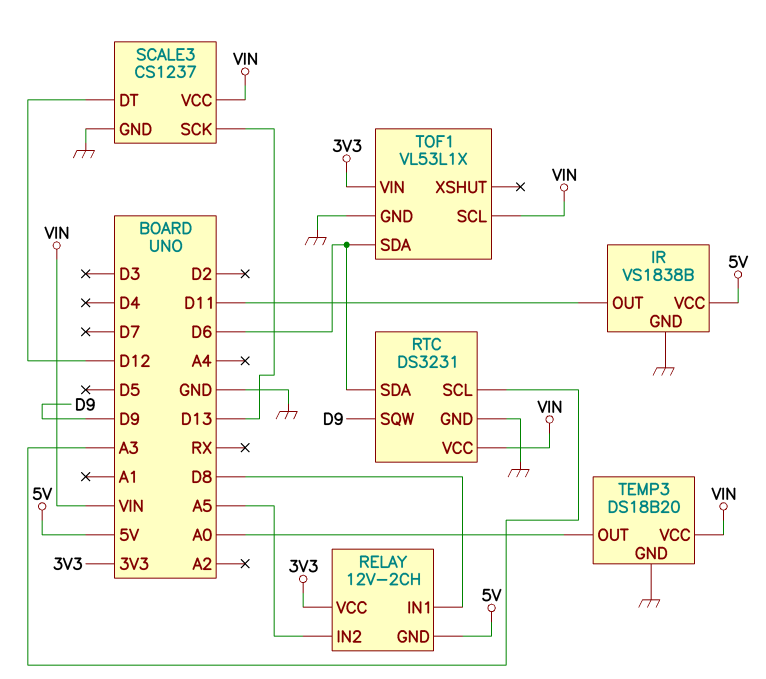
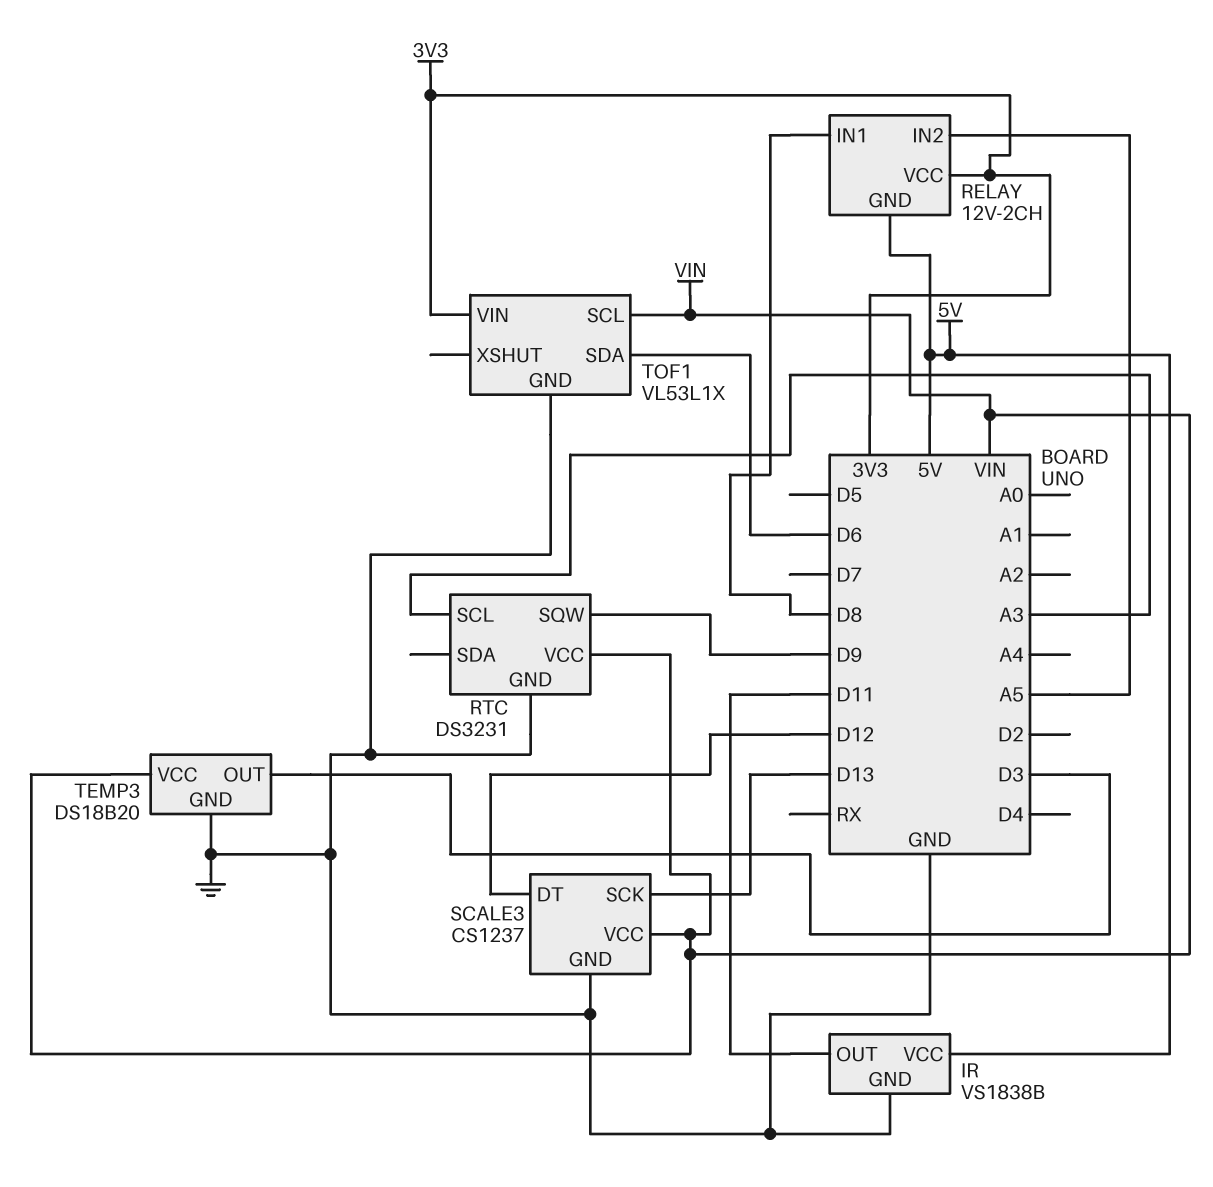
RTC pin SDA: D6 -> none
TEMP3 pin OUT: A0 -> D3

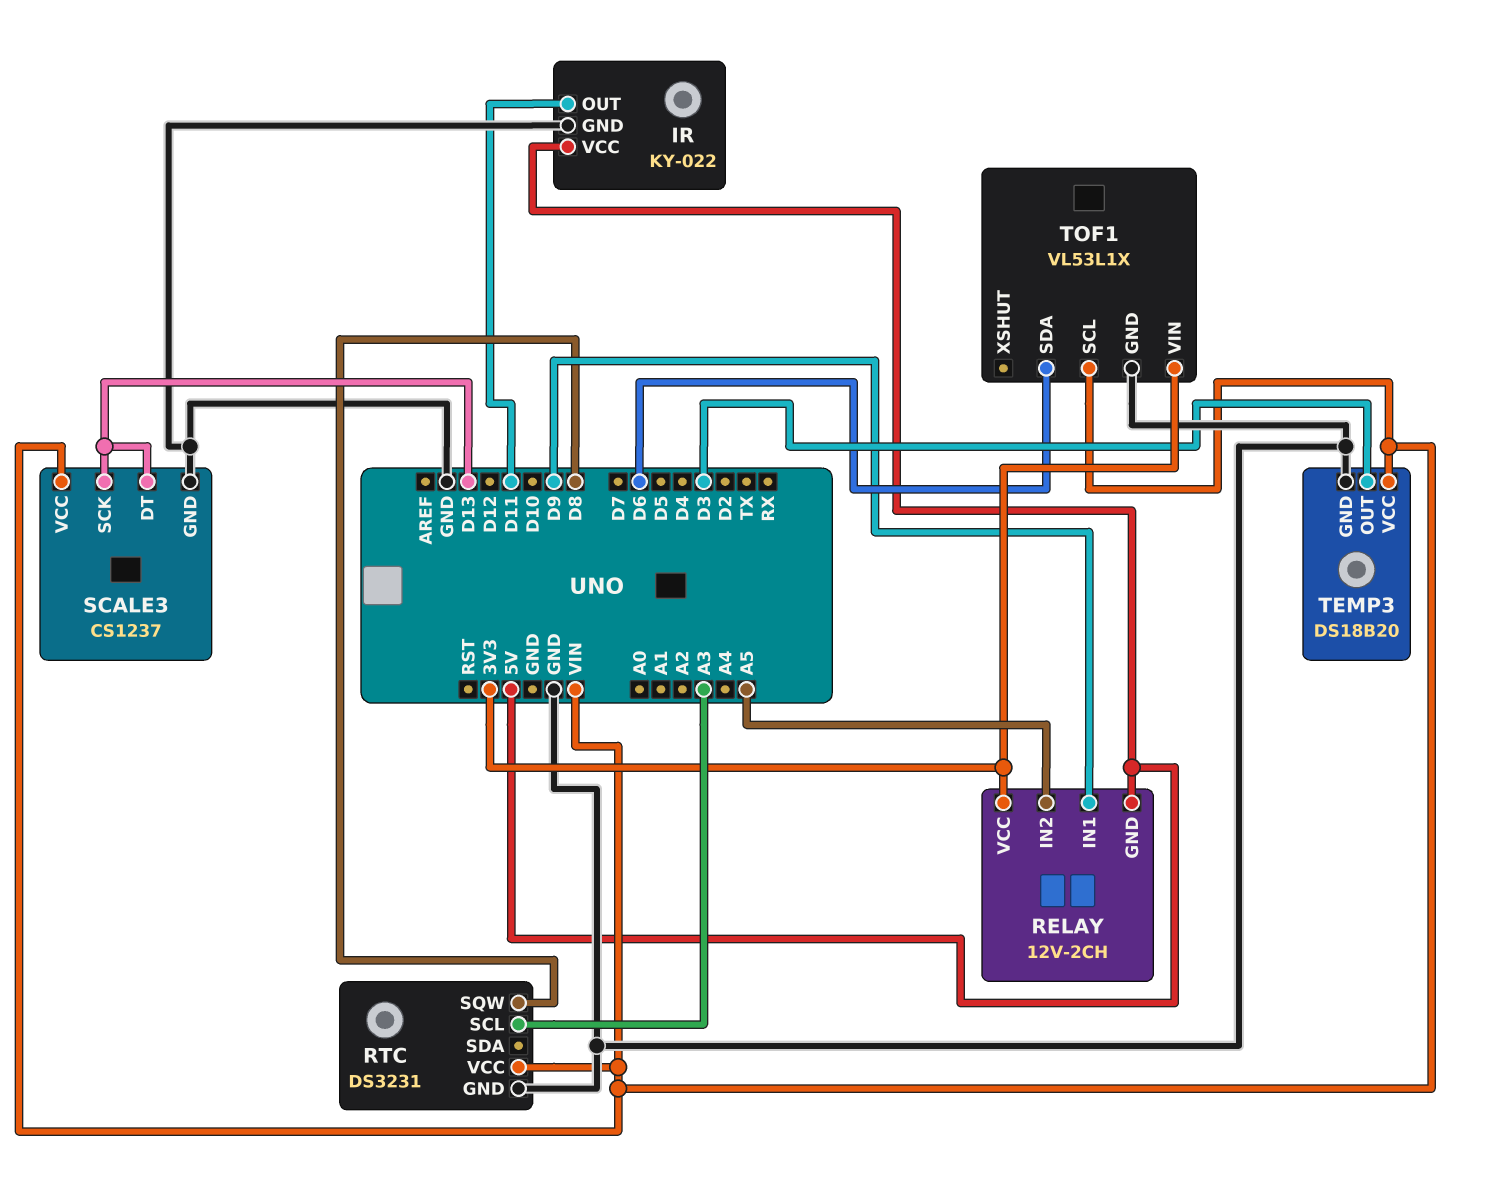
IR: VS1838B -> KY-022
RELAY pin IN1: D8 -> D9
RTC pin SQW: D9 -> D8
SCALE3 pin DT: D12 -> D13

